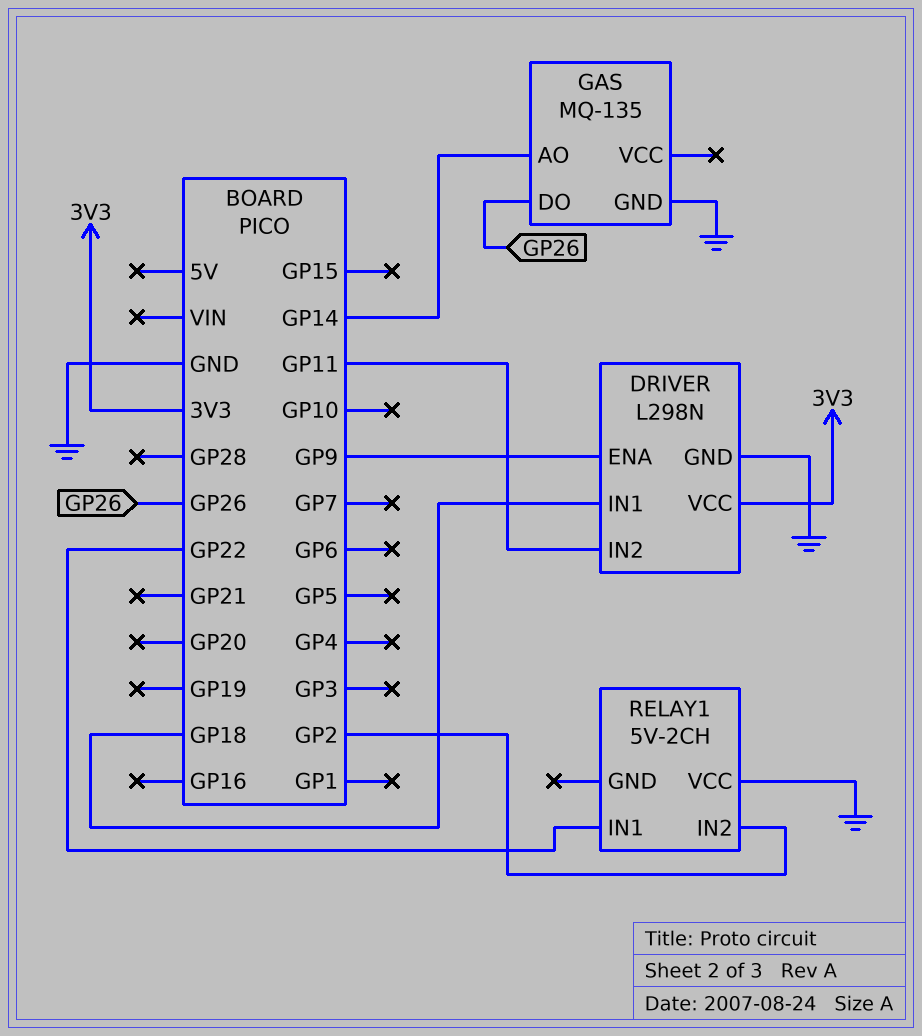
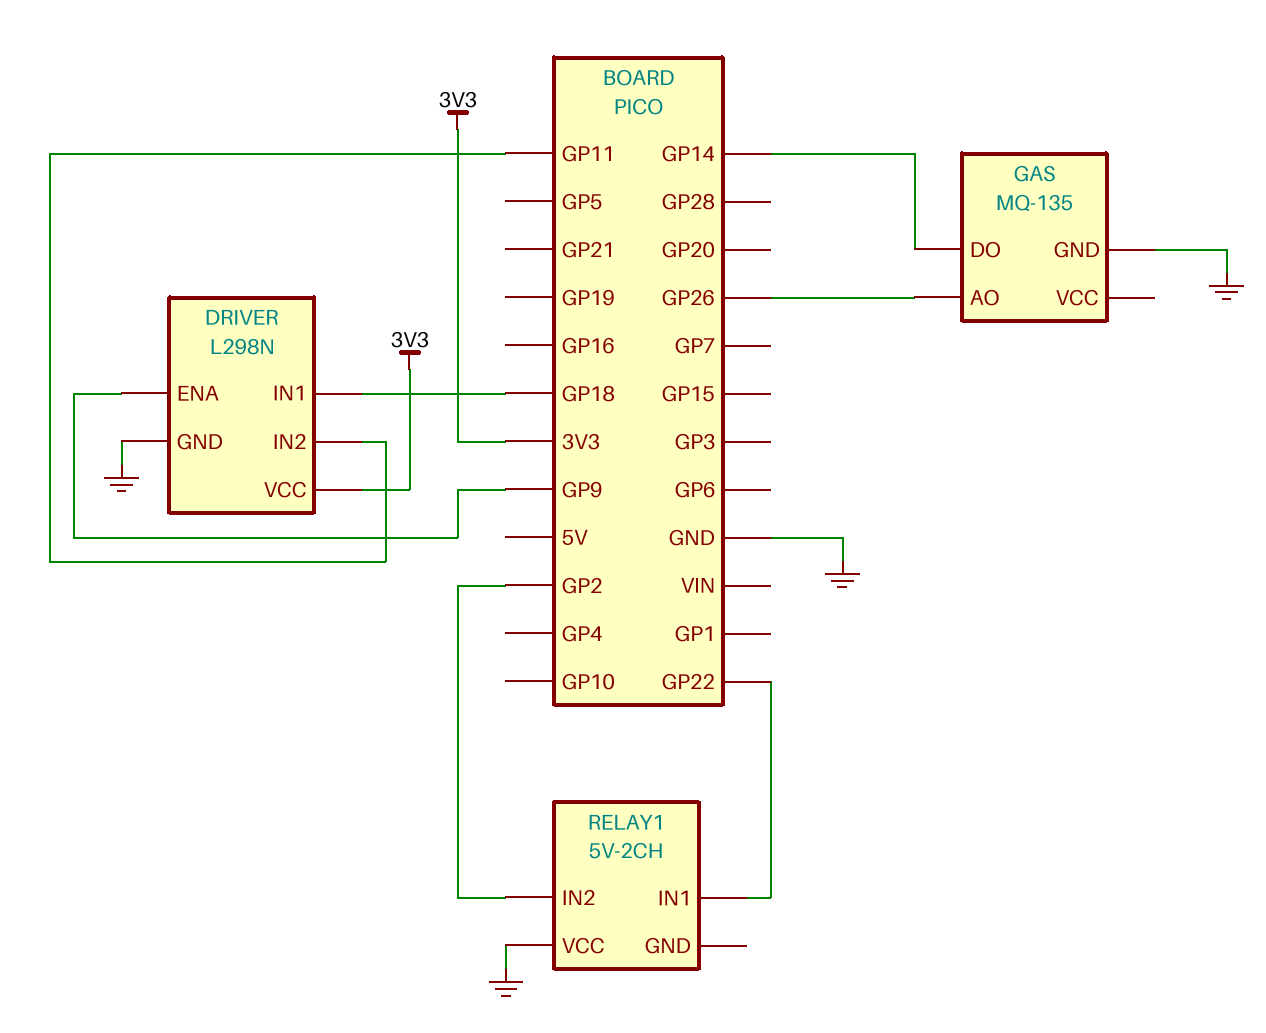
GAS pin AO: GP14 -> GP26
GAS pin DO: GP26 -> GP14

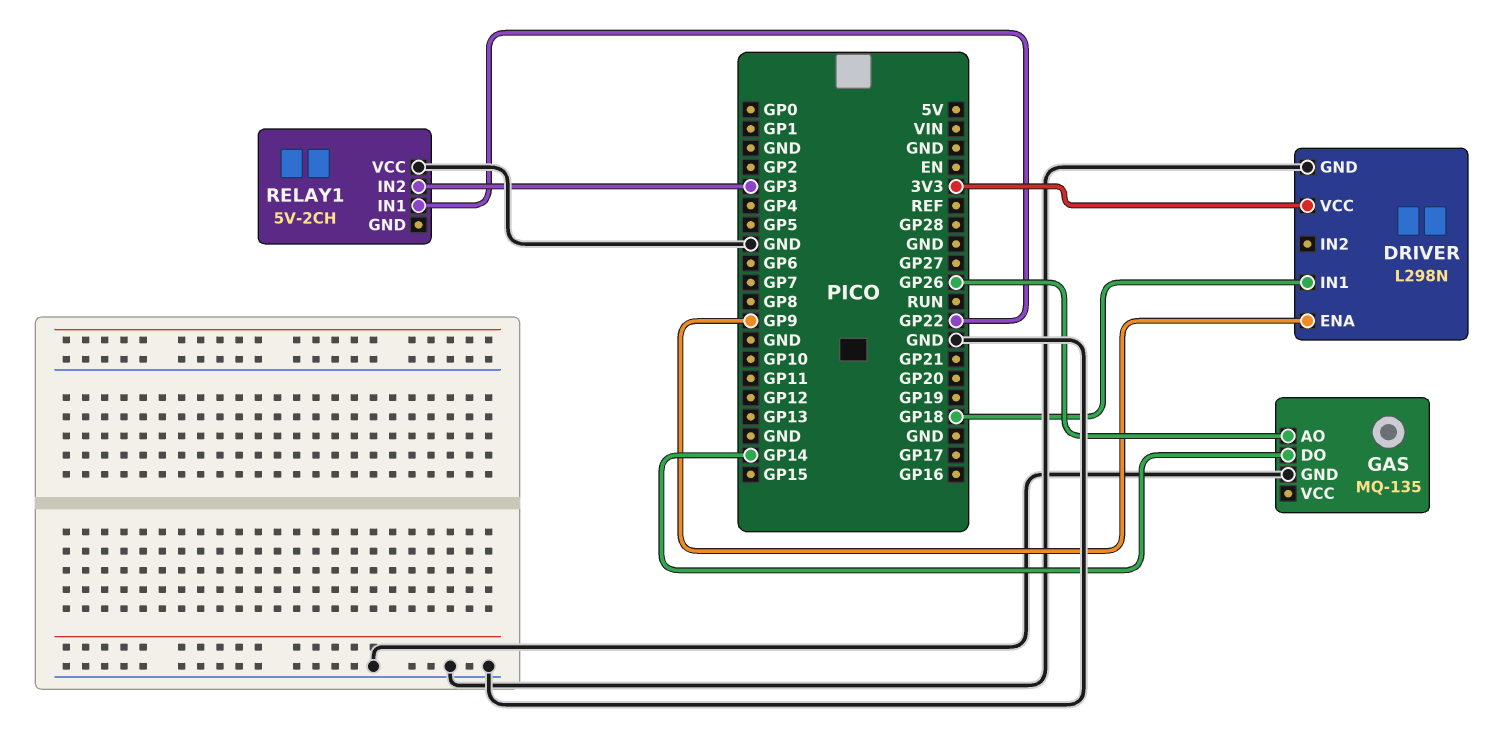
DRIVER pin IN2: GP11 -> none
RELAY1 pin IN2: GP2 -> GP3

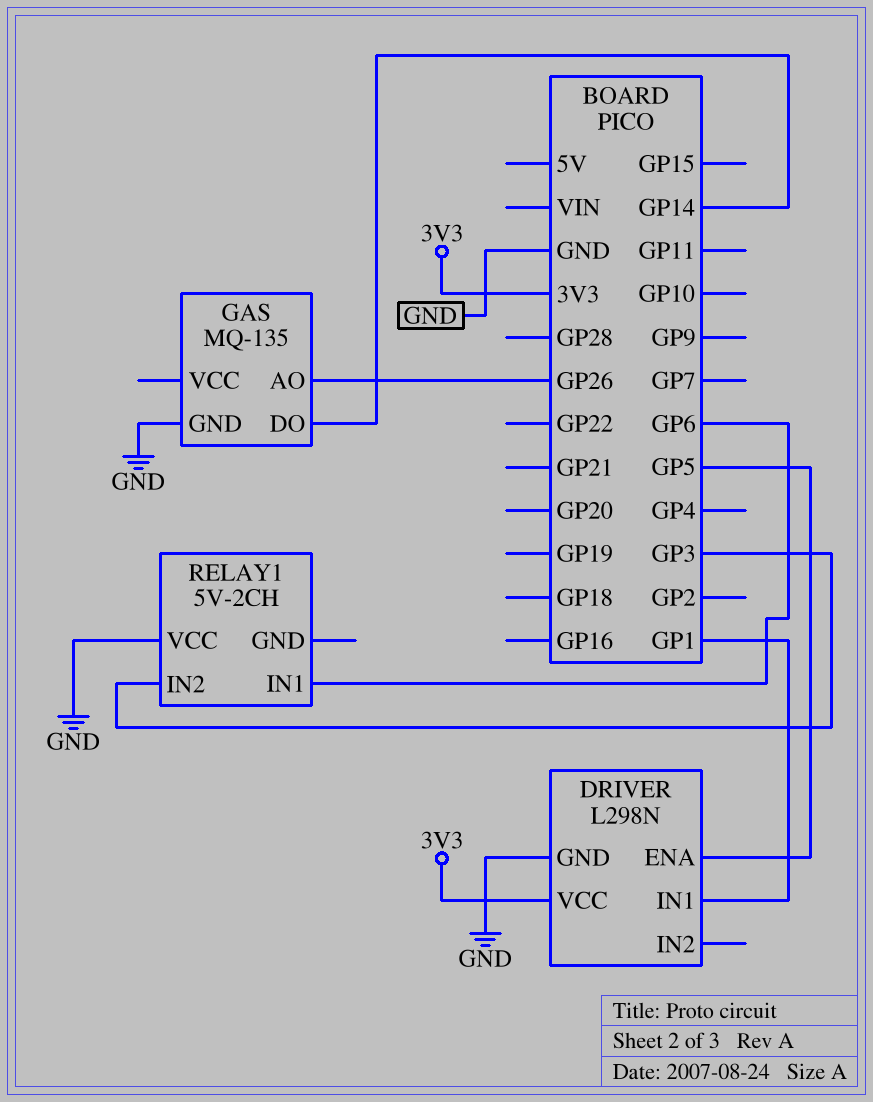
DRIVER pin ENA: GP9 -> GP5
DRIVER pin IN1: GP18 -> GP1
RELAY1 pin IN1: GP22 -> GP6

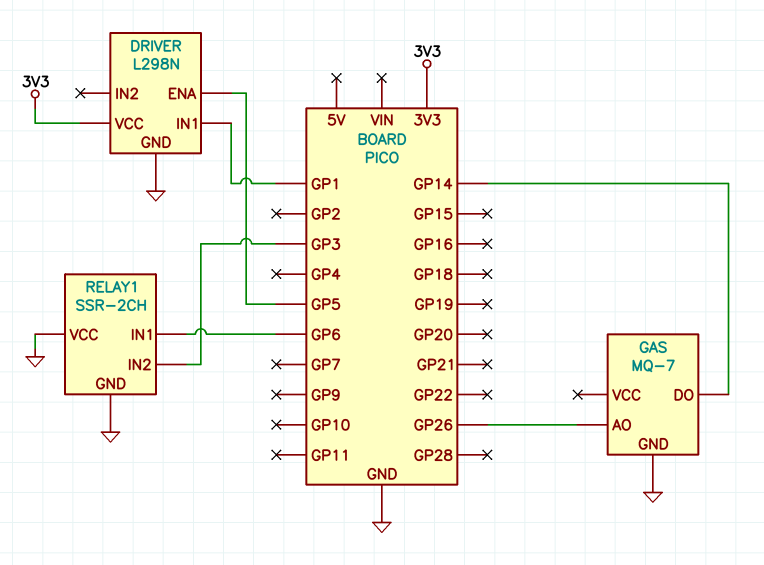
GAS: MQ-135 -> MQ-7
RELAY1: 5V-2CH -> SSR-2CH
RELAY1 pin GND: none -> GND

